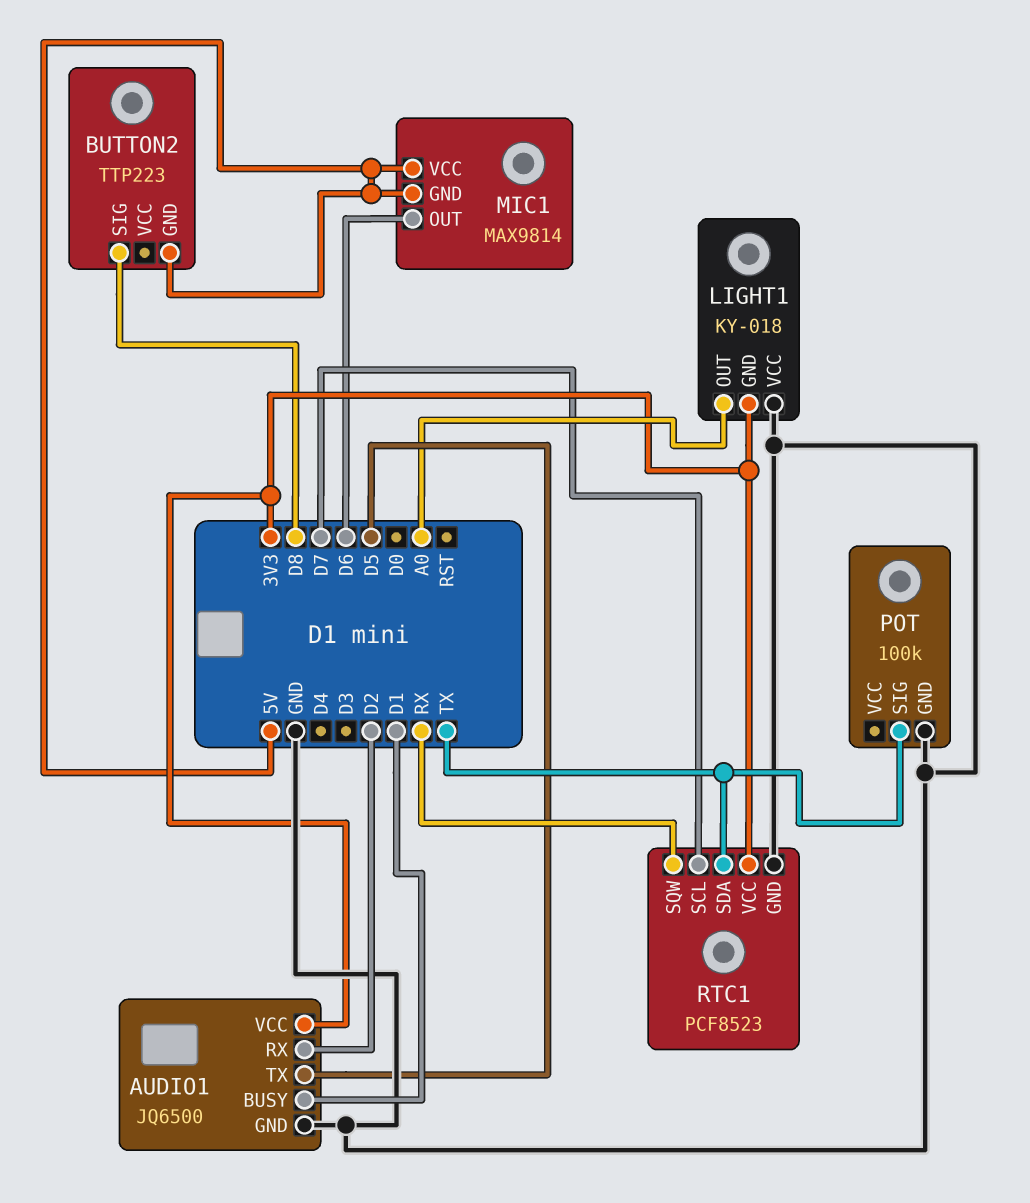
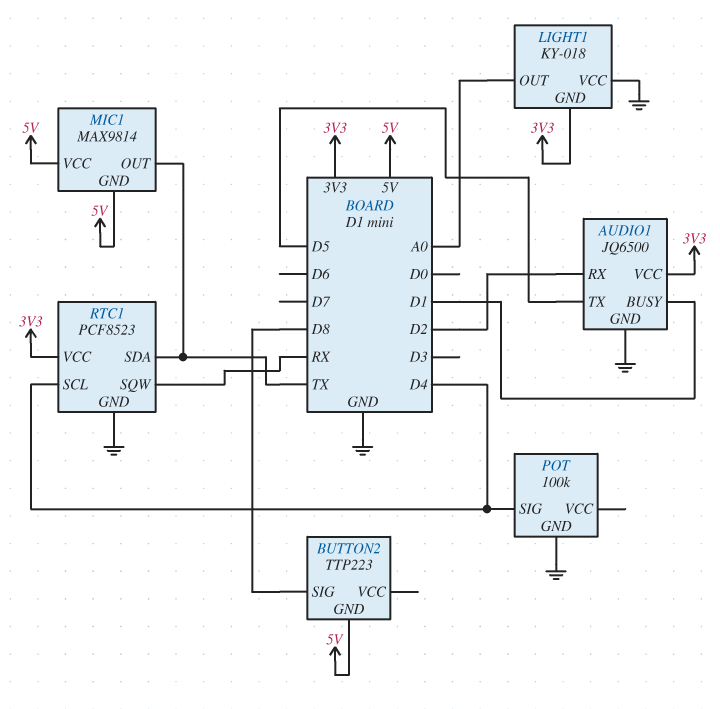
MIC1 pin OUT: D6 -> TX
POT pin SIG: TX -> D4
RTC1 pin SCL: D7 -> D4

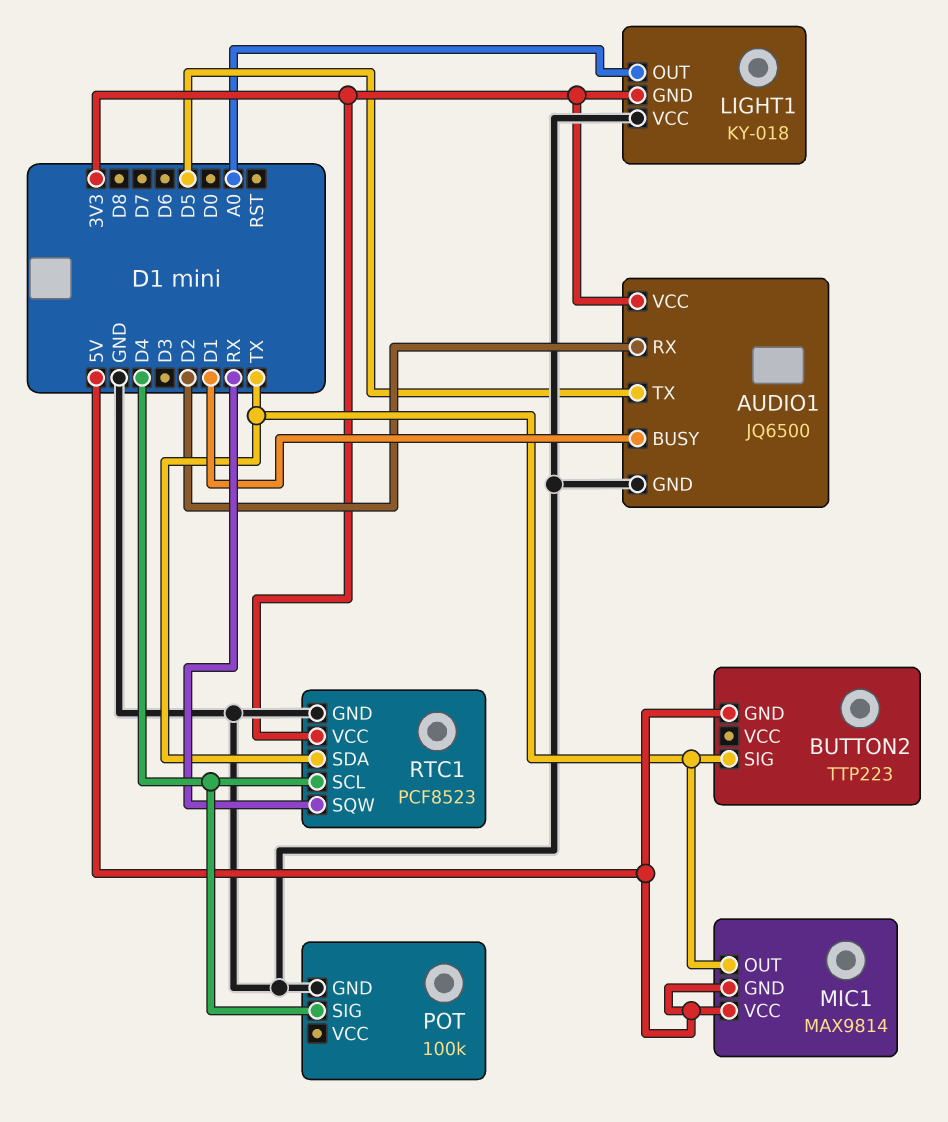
BUTTON2 pin SIG: D8 -> TX

